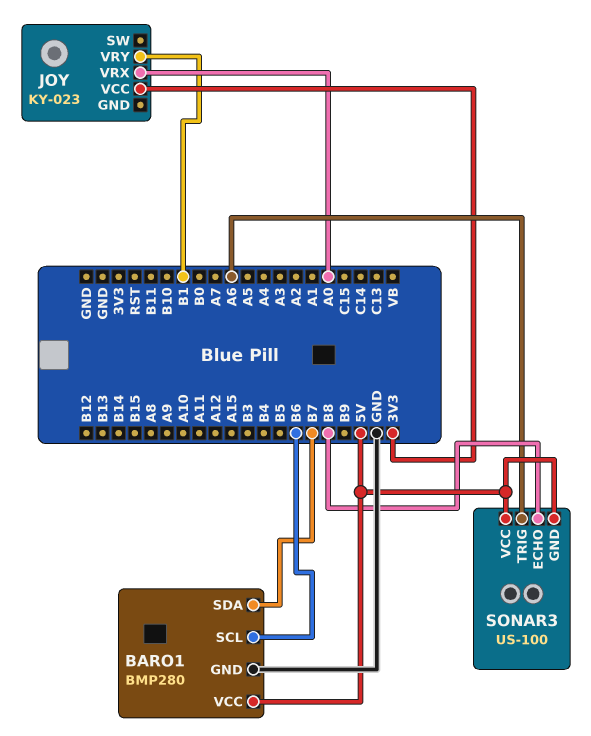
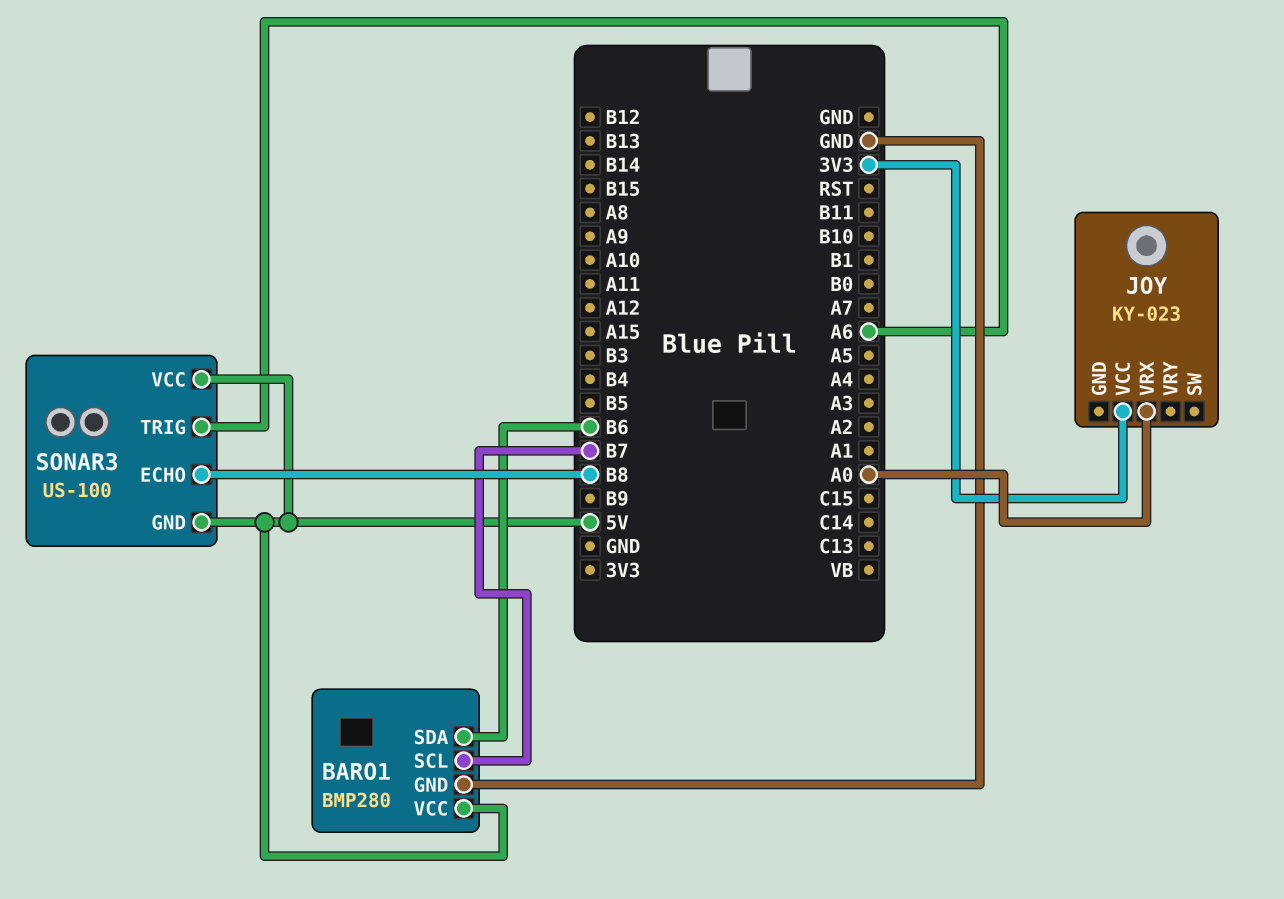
BARO1 pin SCL: B6 -> B7
BARO1 pin SDA: B7 -> B6
JOY pin VRY: B1 -> none

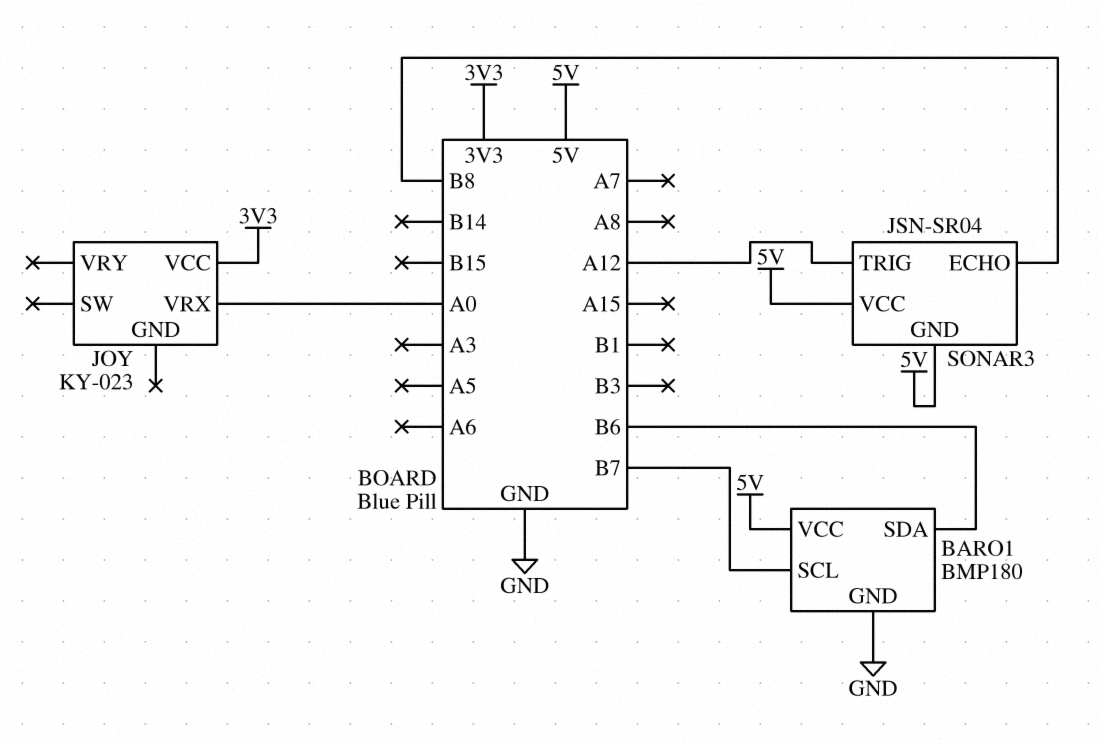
BARO1: BMP280 -> BMP180
SONAR3: US-100 -> JSN-SR04
SONAR3 pin TRIG: A6 -> A12

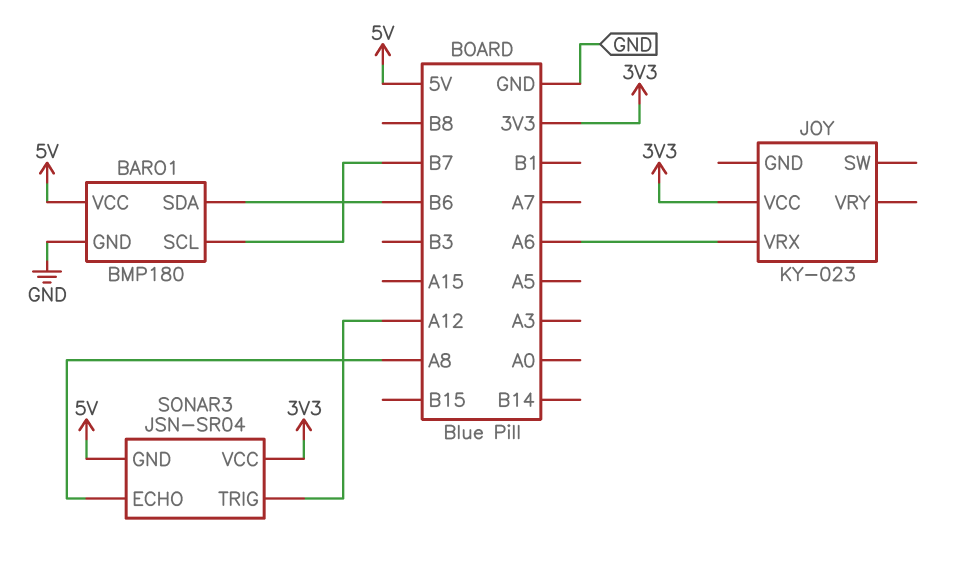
JOY pin VRX: A0 -> A6
SONAR3 pin ECHO: B8 -> A8
SONAR3 pin VCC: 5V -> 3V3

